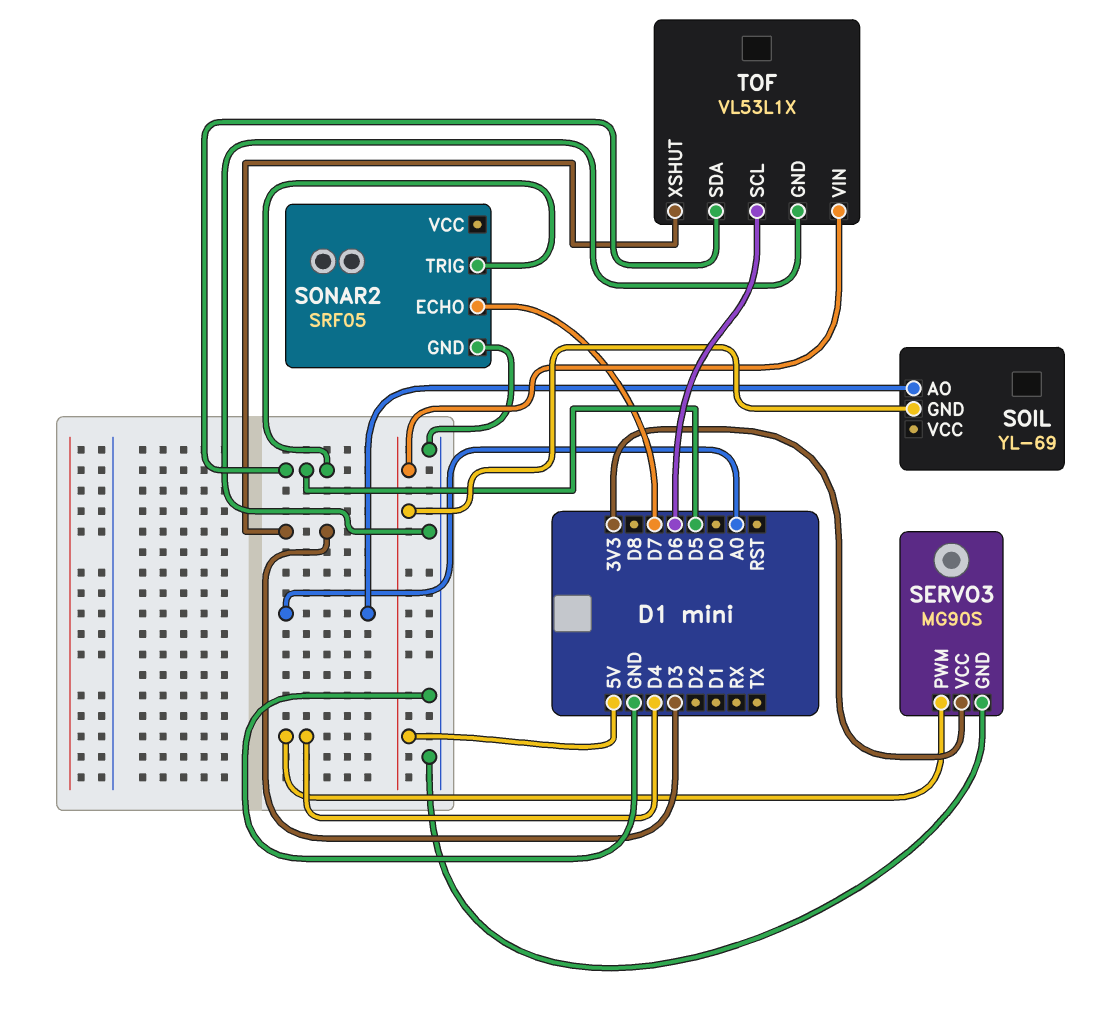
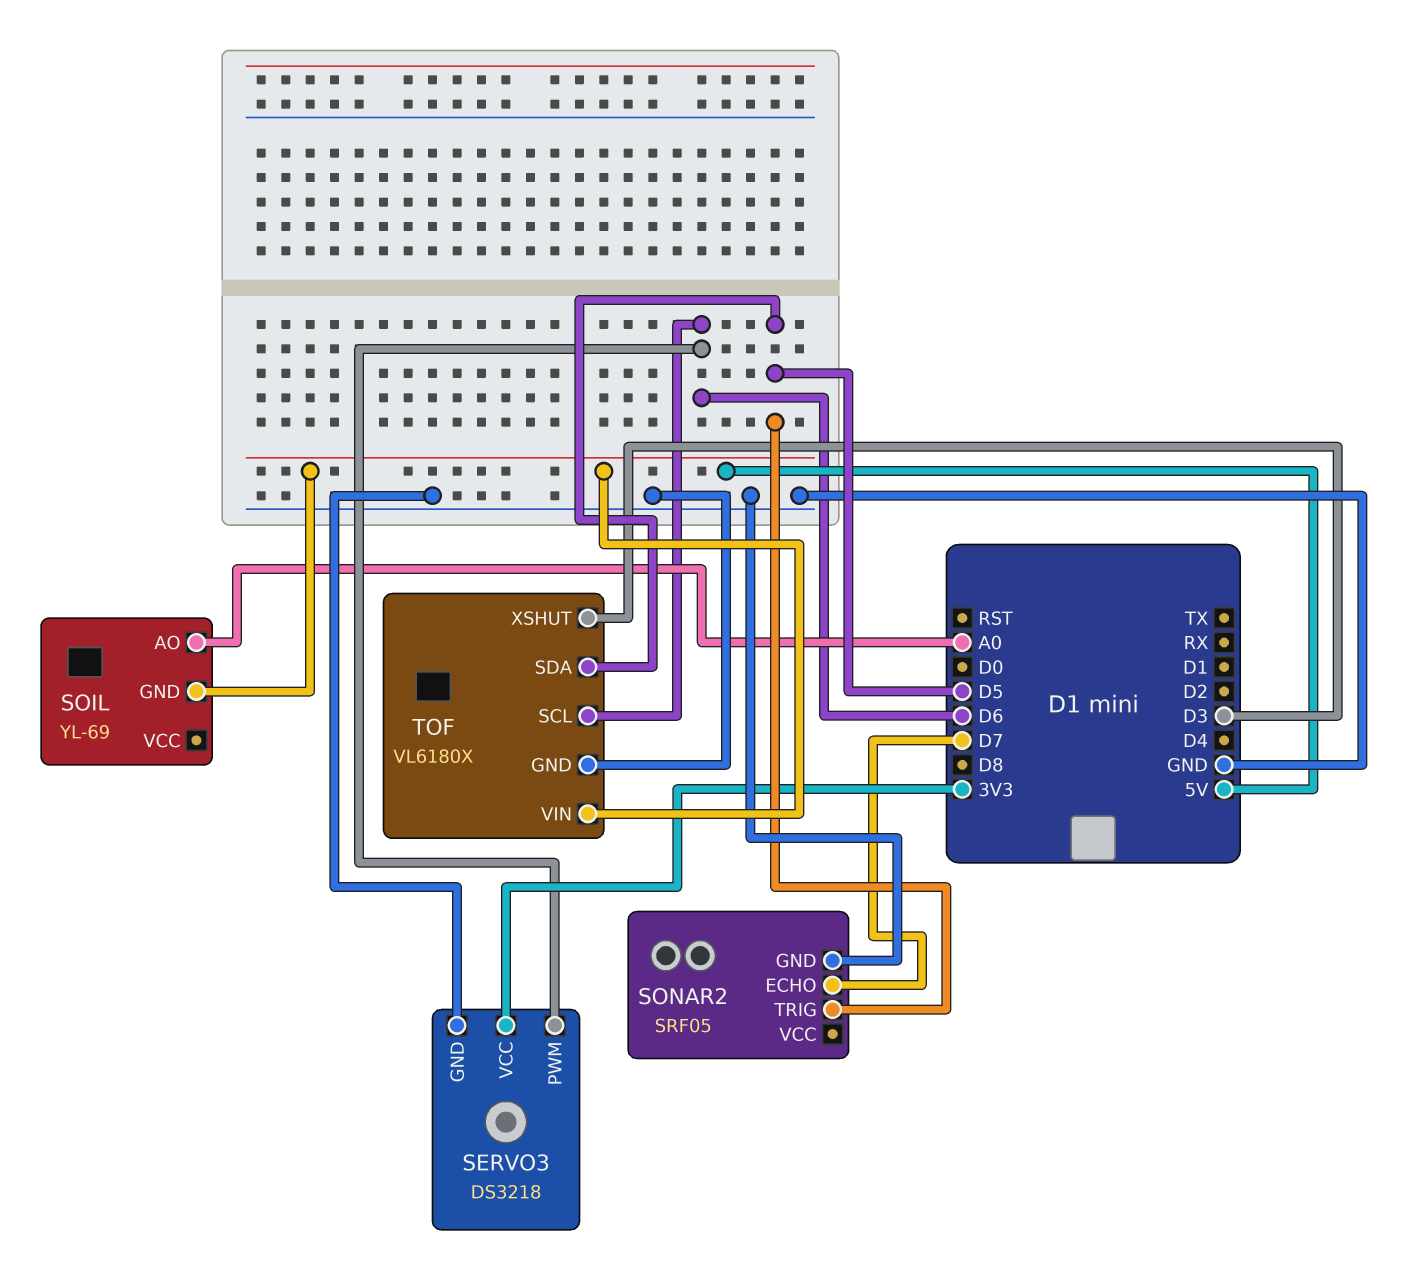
SERVO3: MG90S -> DS3218
SERVO3 pin PWM: D4 -> D6
TOF: VL53L1X -> VL6180X

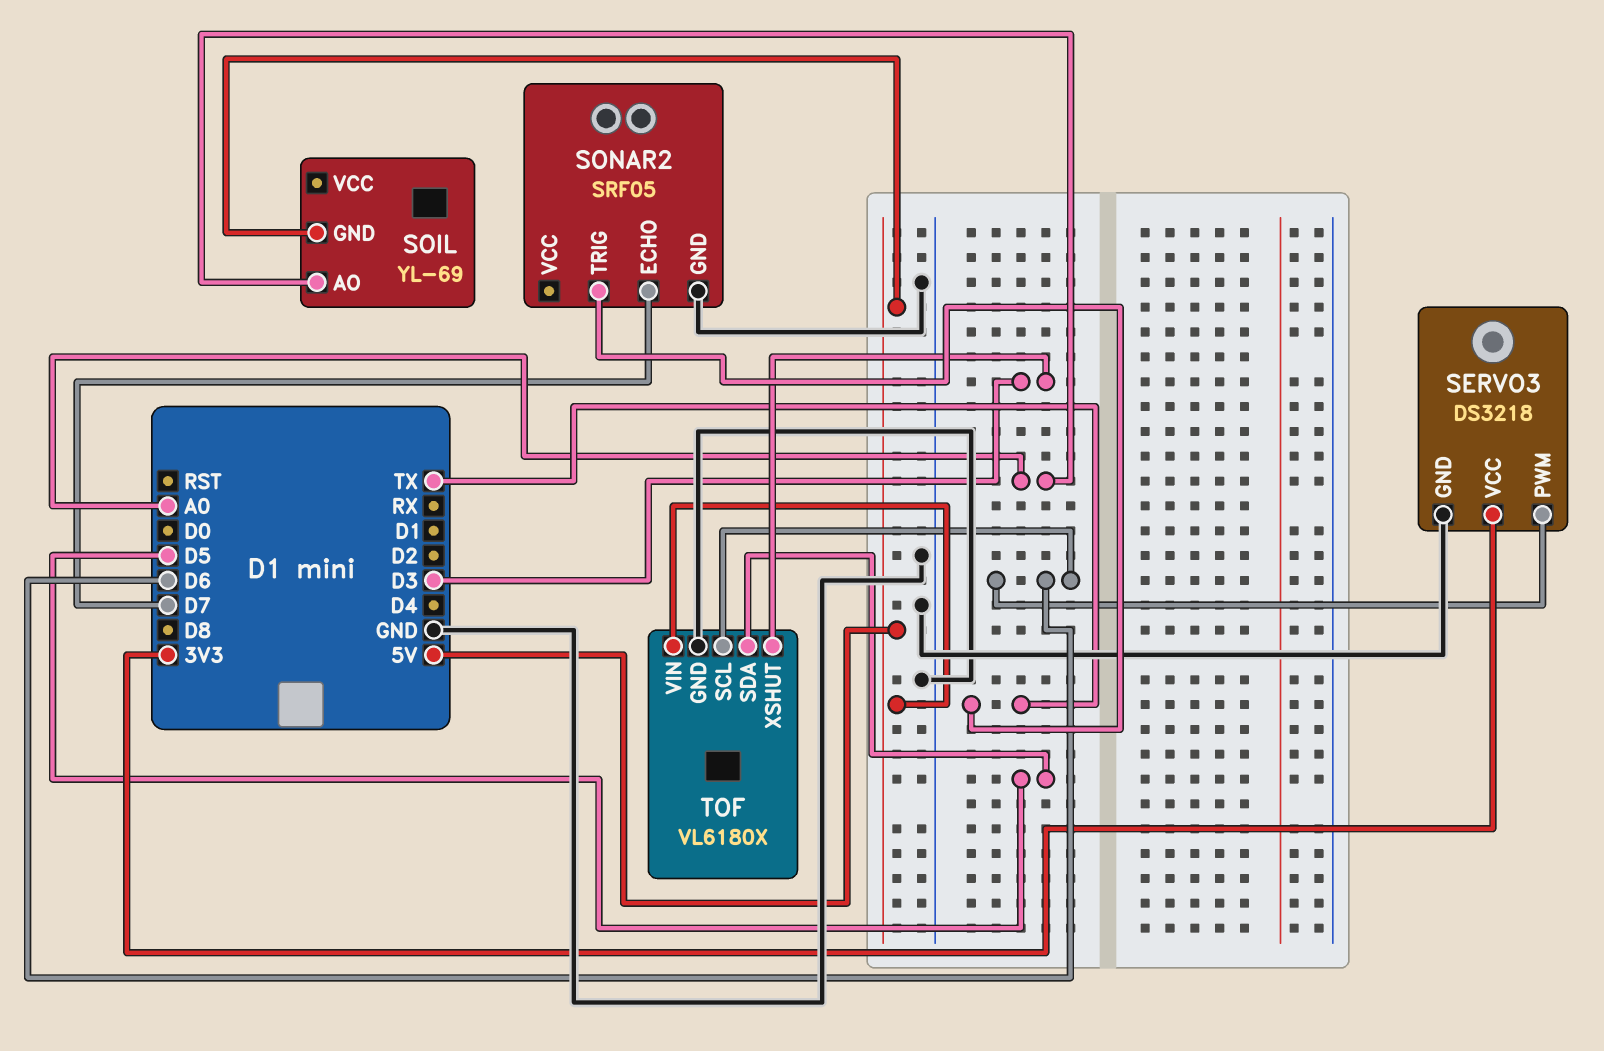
SONAR2 pin TRIG: D5 -> TX

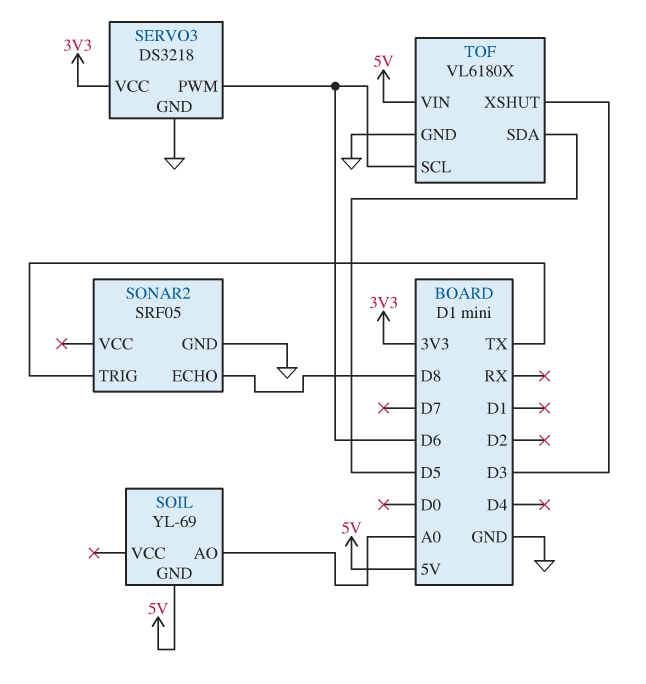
SONAR2 pin ECHO: D7 -> D8

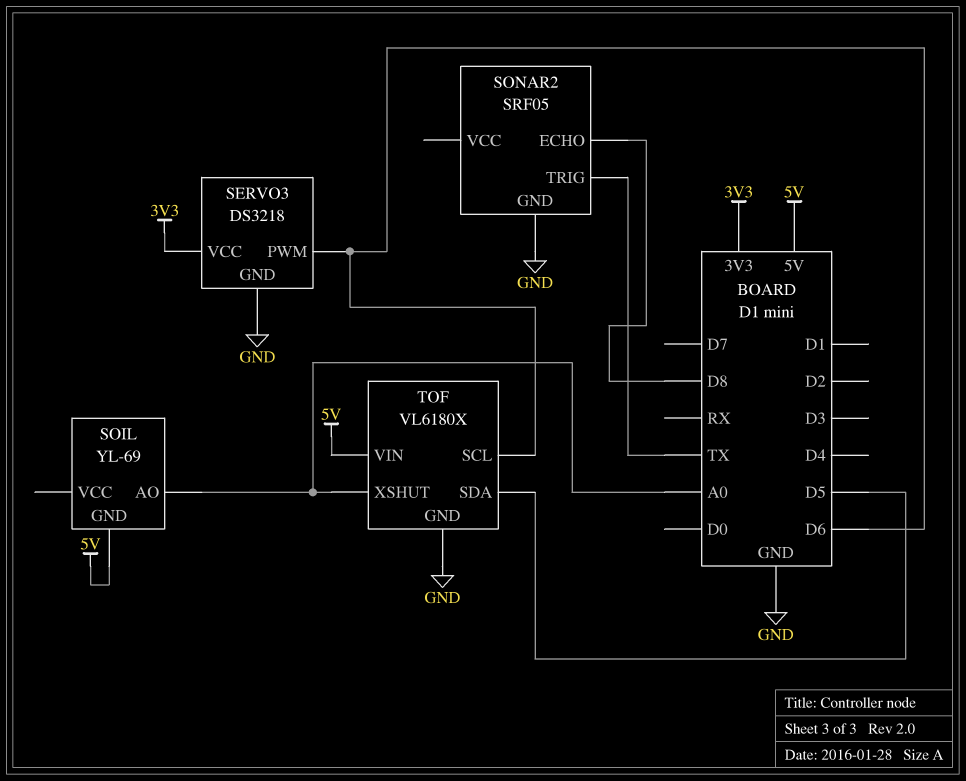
TOF pin XSHUT: D3 -> A0

